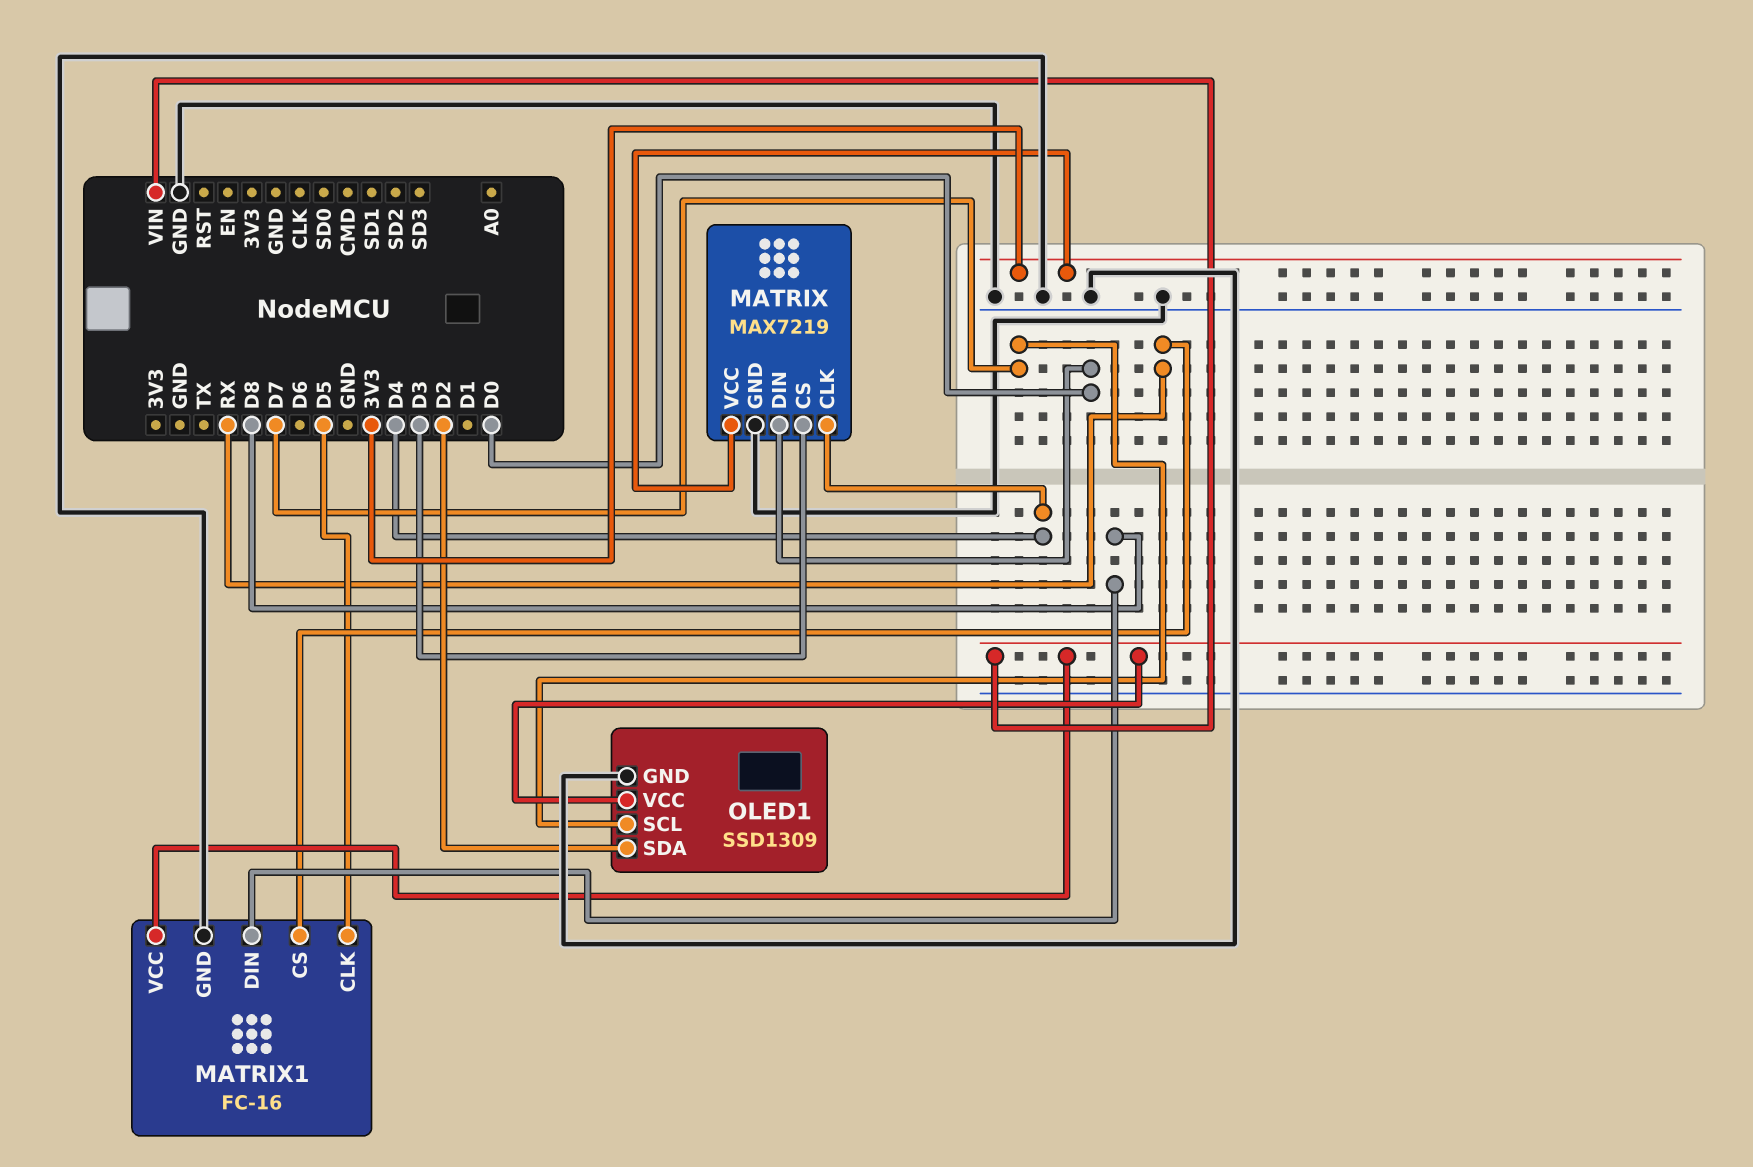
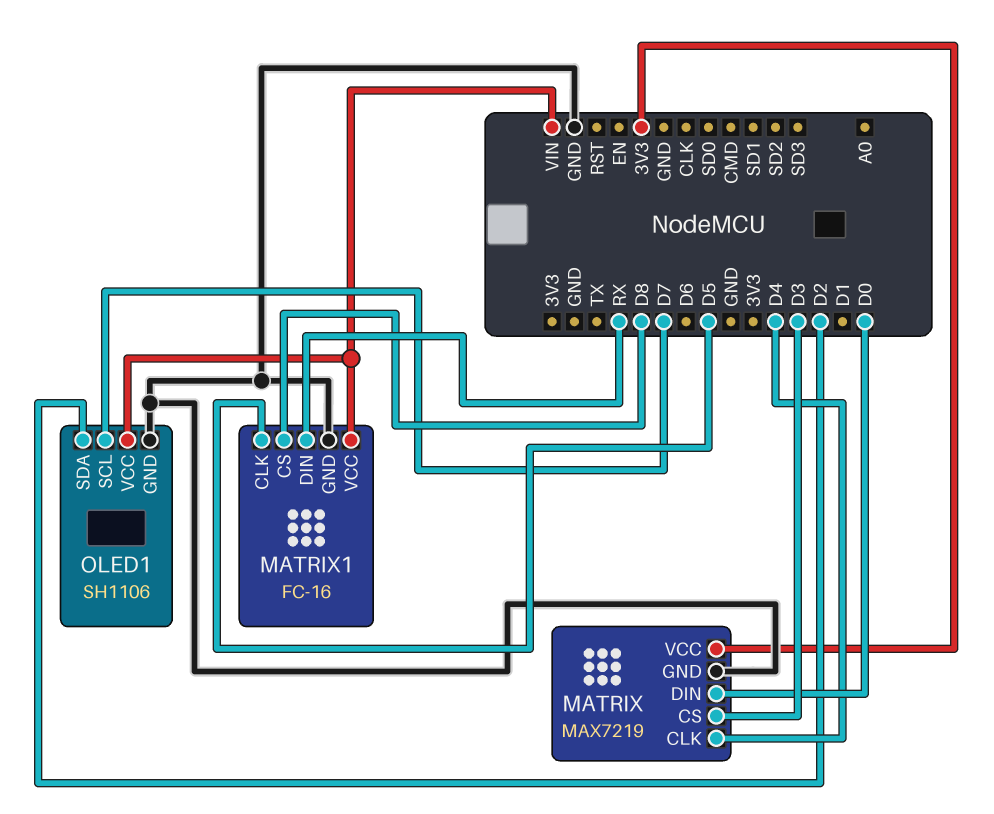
MATRIX1 pin CS: RX -> D8
MATRIX1 pin DIN: D8 -> RX
OLED1: SSD1309 -> SH1106

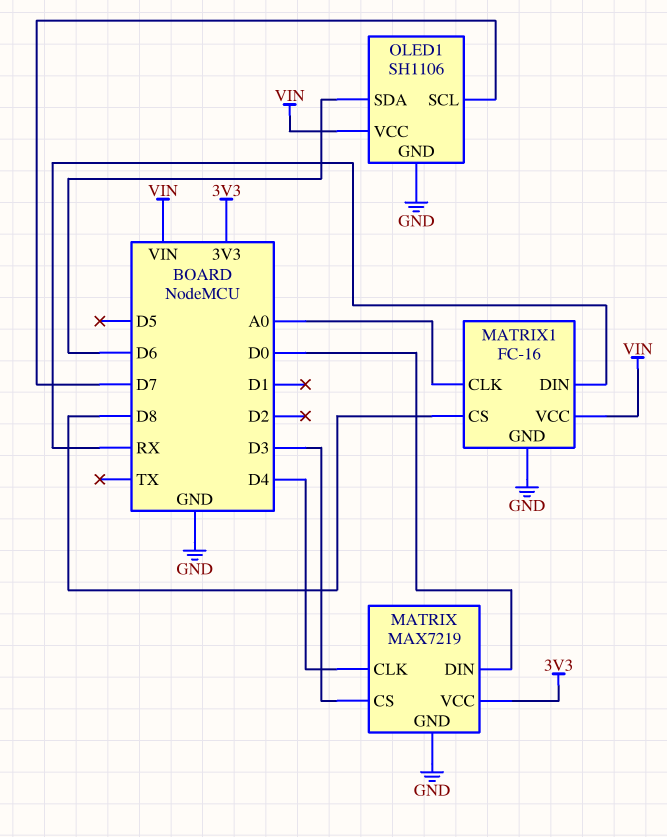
MATRIX1 pin CLK: D5 -> A0
OLED1 pin SDA: D2 -> D6

